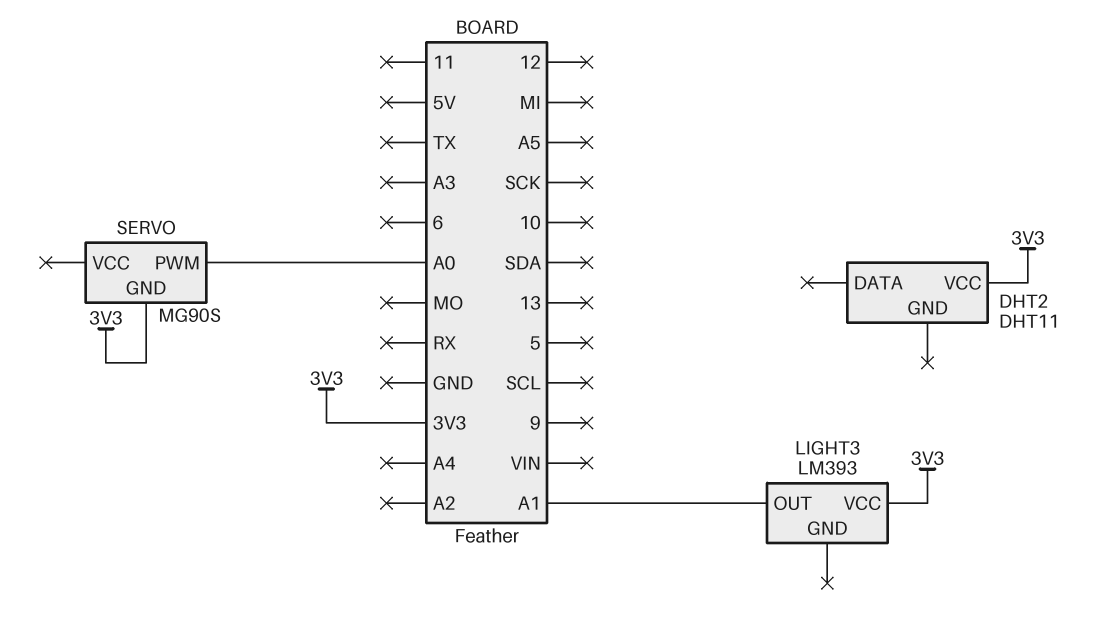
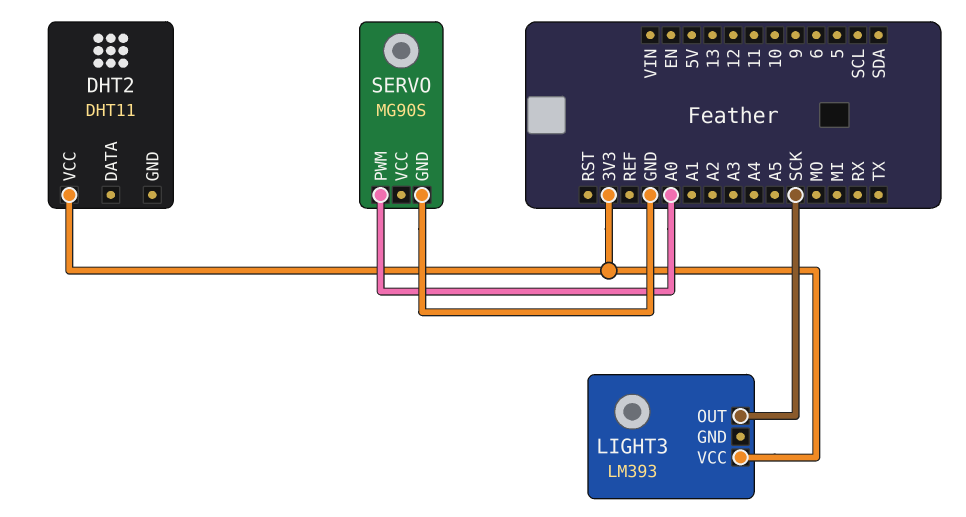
LIGHT3 pin OUT: A1 -> SCK
SERVO pin GND: 3V3 -> GND

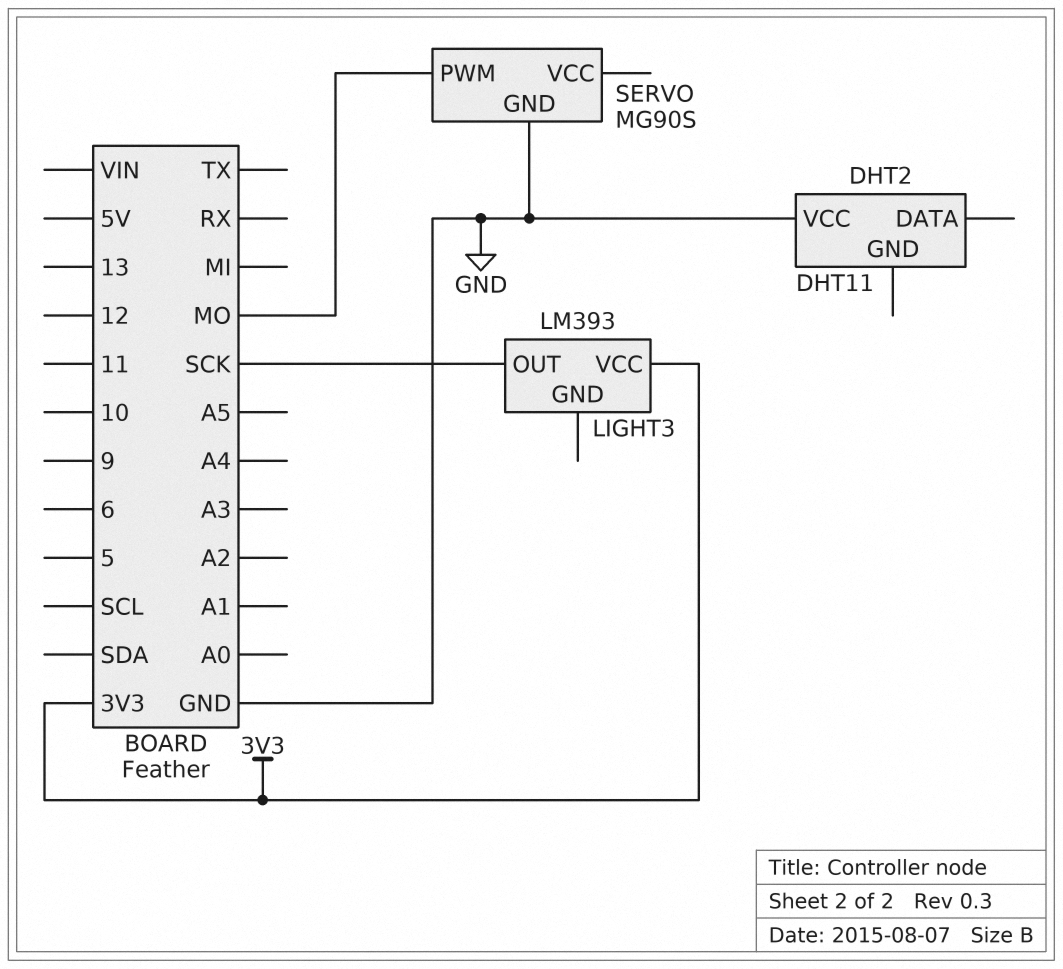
DHT2 pin VCC: 3V3 -> GND
SERVO pin PWM: A0 -> MO

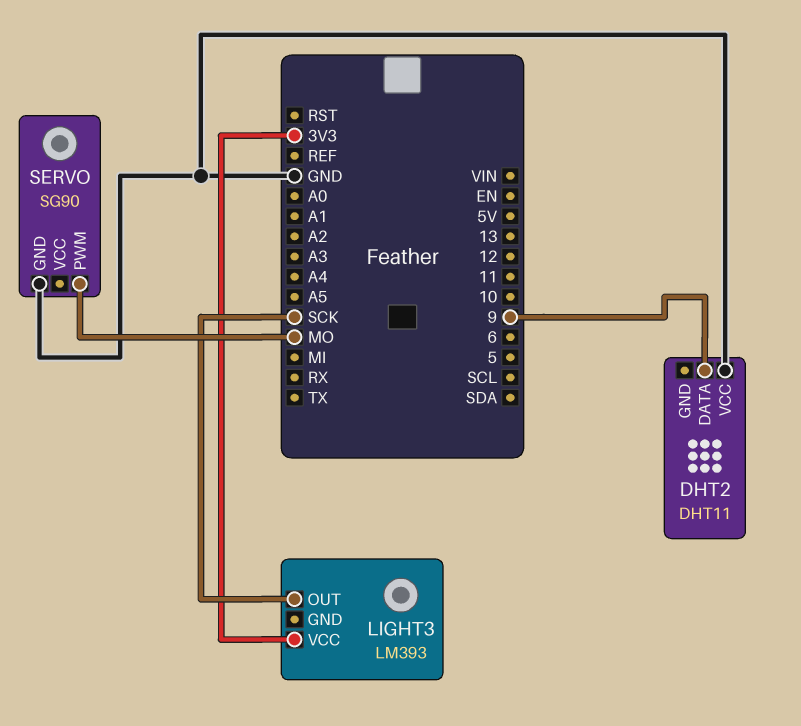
DHT2 pin DATA: none -> 9
SERVO: MG90S -> SG90

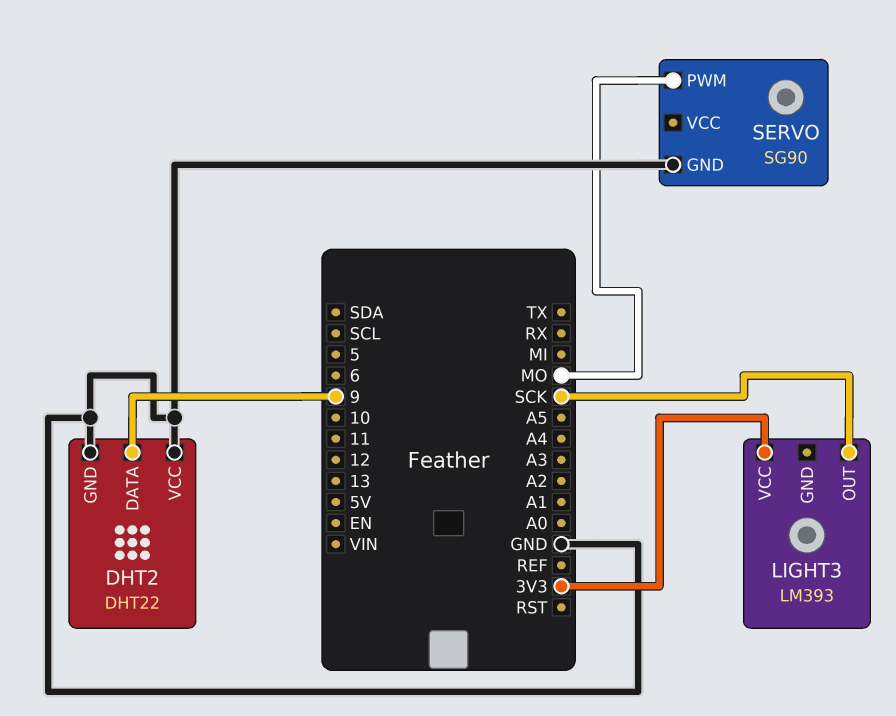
DHT2: DHT11 -> DHT22
DHT2 pin GND: none -> GND

